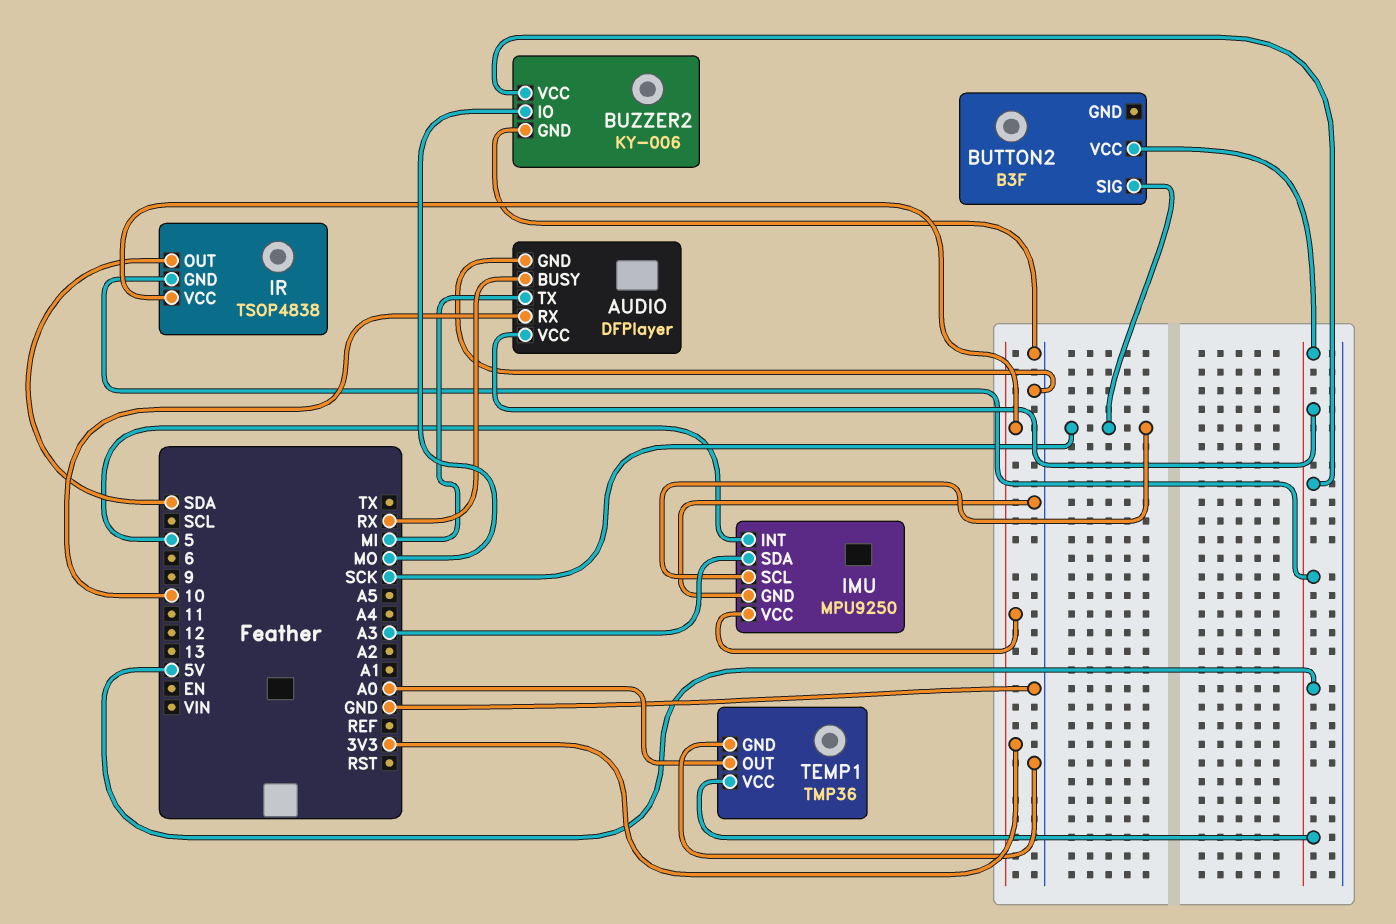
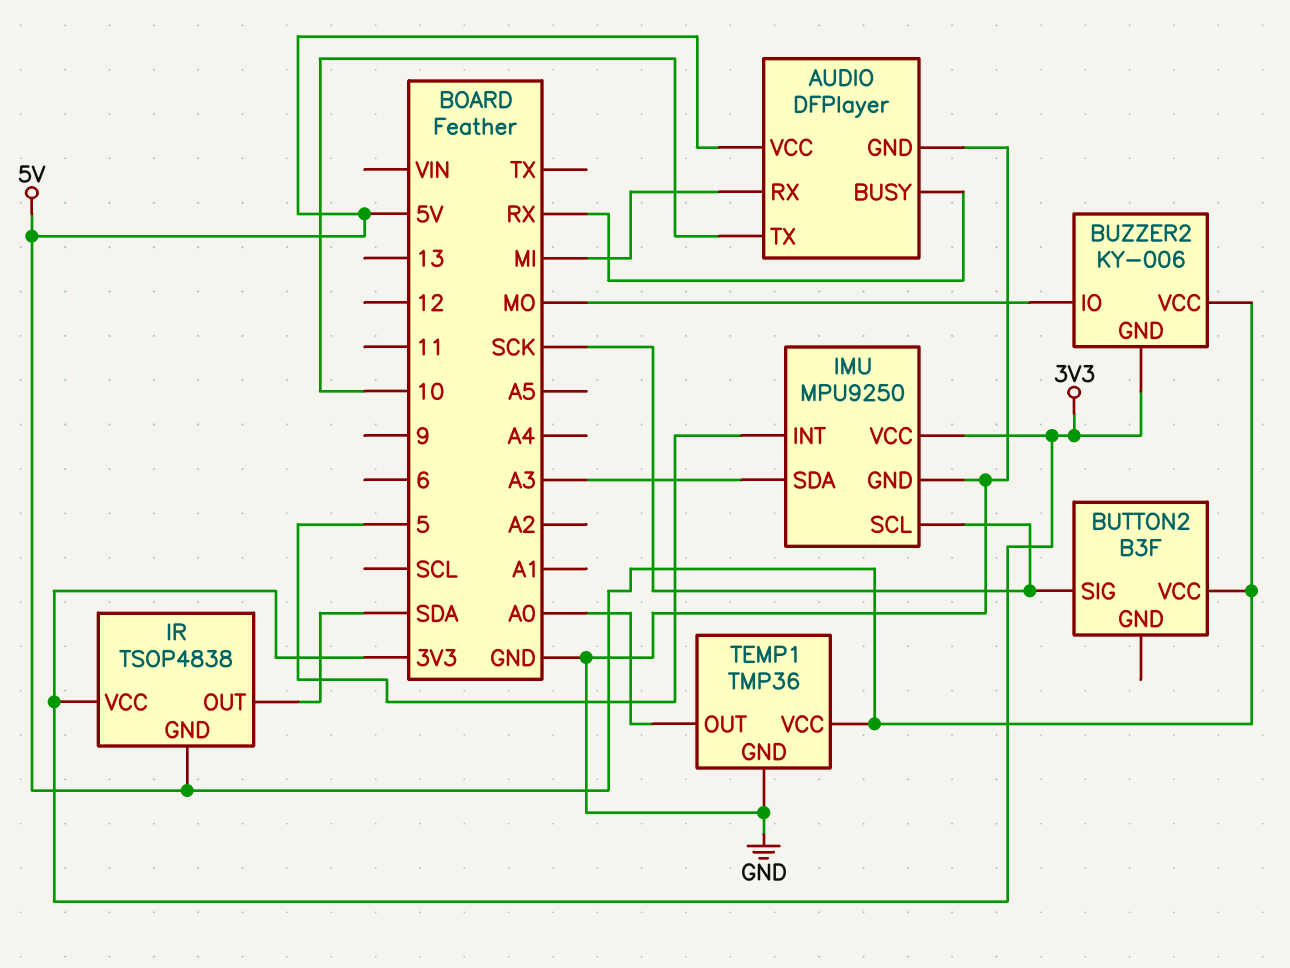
AUDIO pin RX: 10 -> MI
AUDIO pin TX: MI -> 10
BUZZER2 pin GND: GND -> 3V3

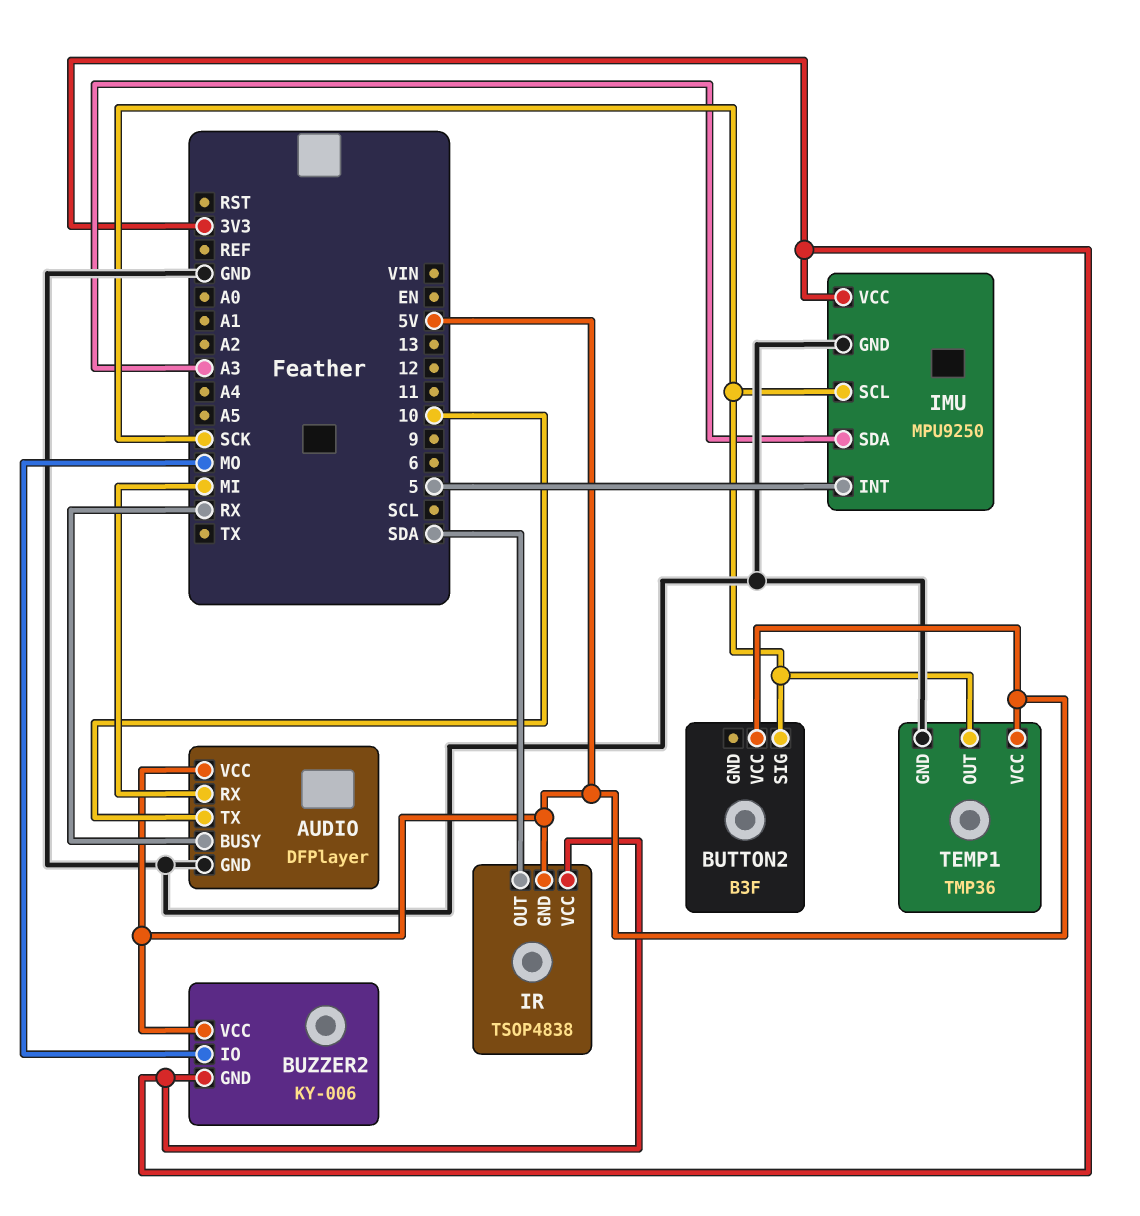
TEMP1 pin OUT: A0 -> SCK

